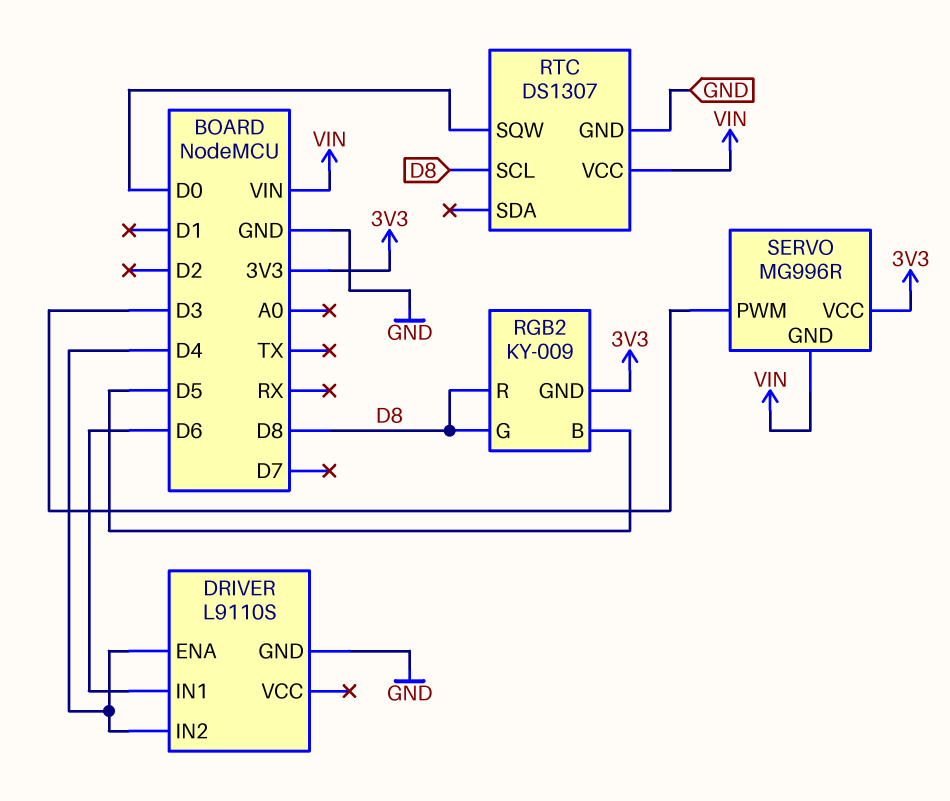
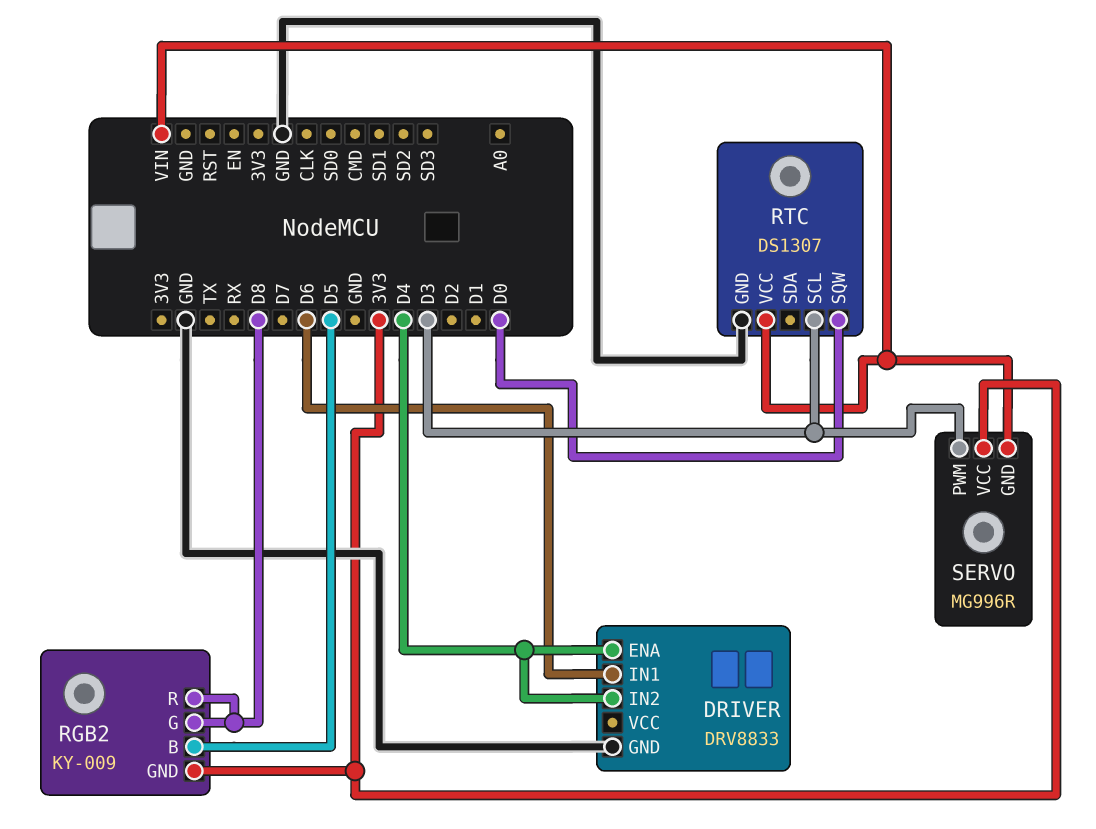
DRIVER: L9110S -> DRV8833
RTC pin SCL: D8 -> D3

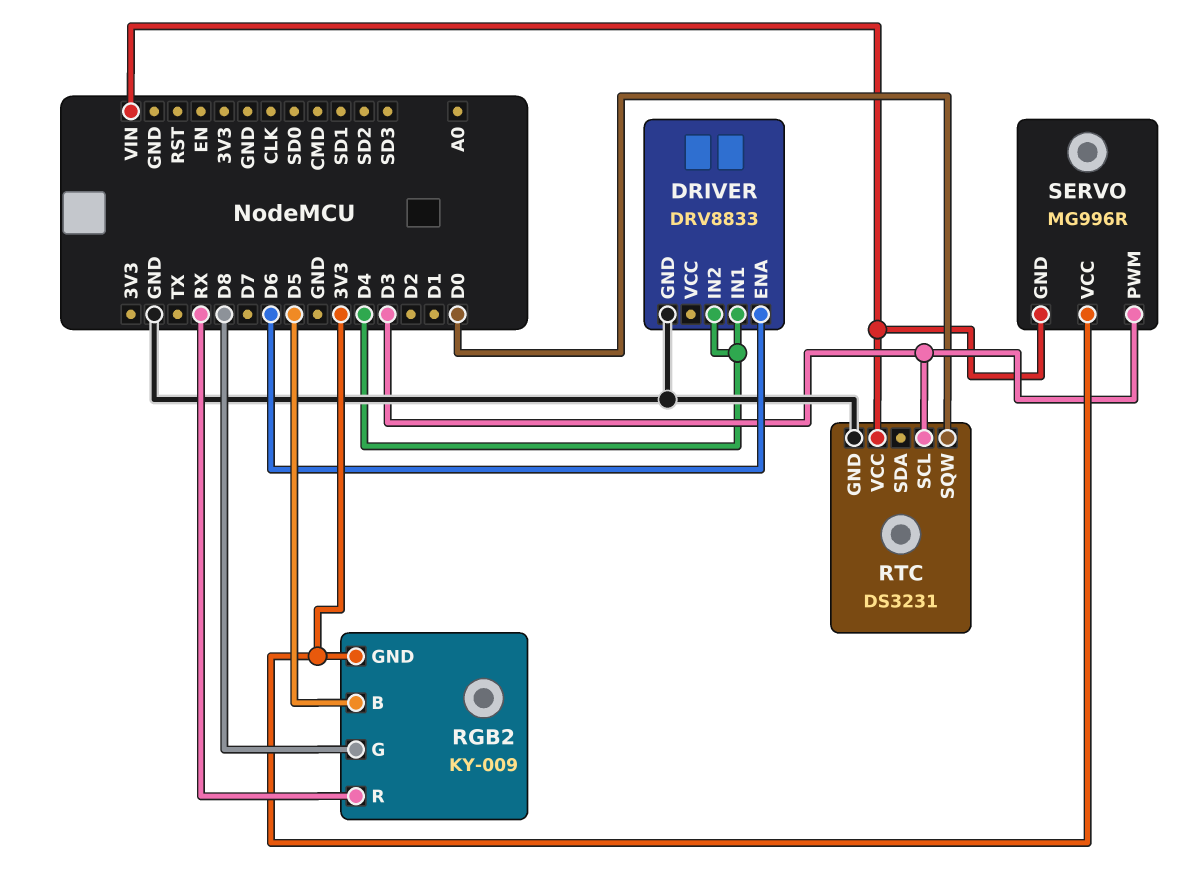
DRIVER pin ENA: D4 -> D6
DRIVER pin IN1: D6 -> D4
RGB2 pin R: D8 -> RX
RTC: DS1307 -> DS3231

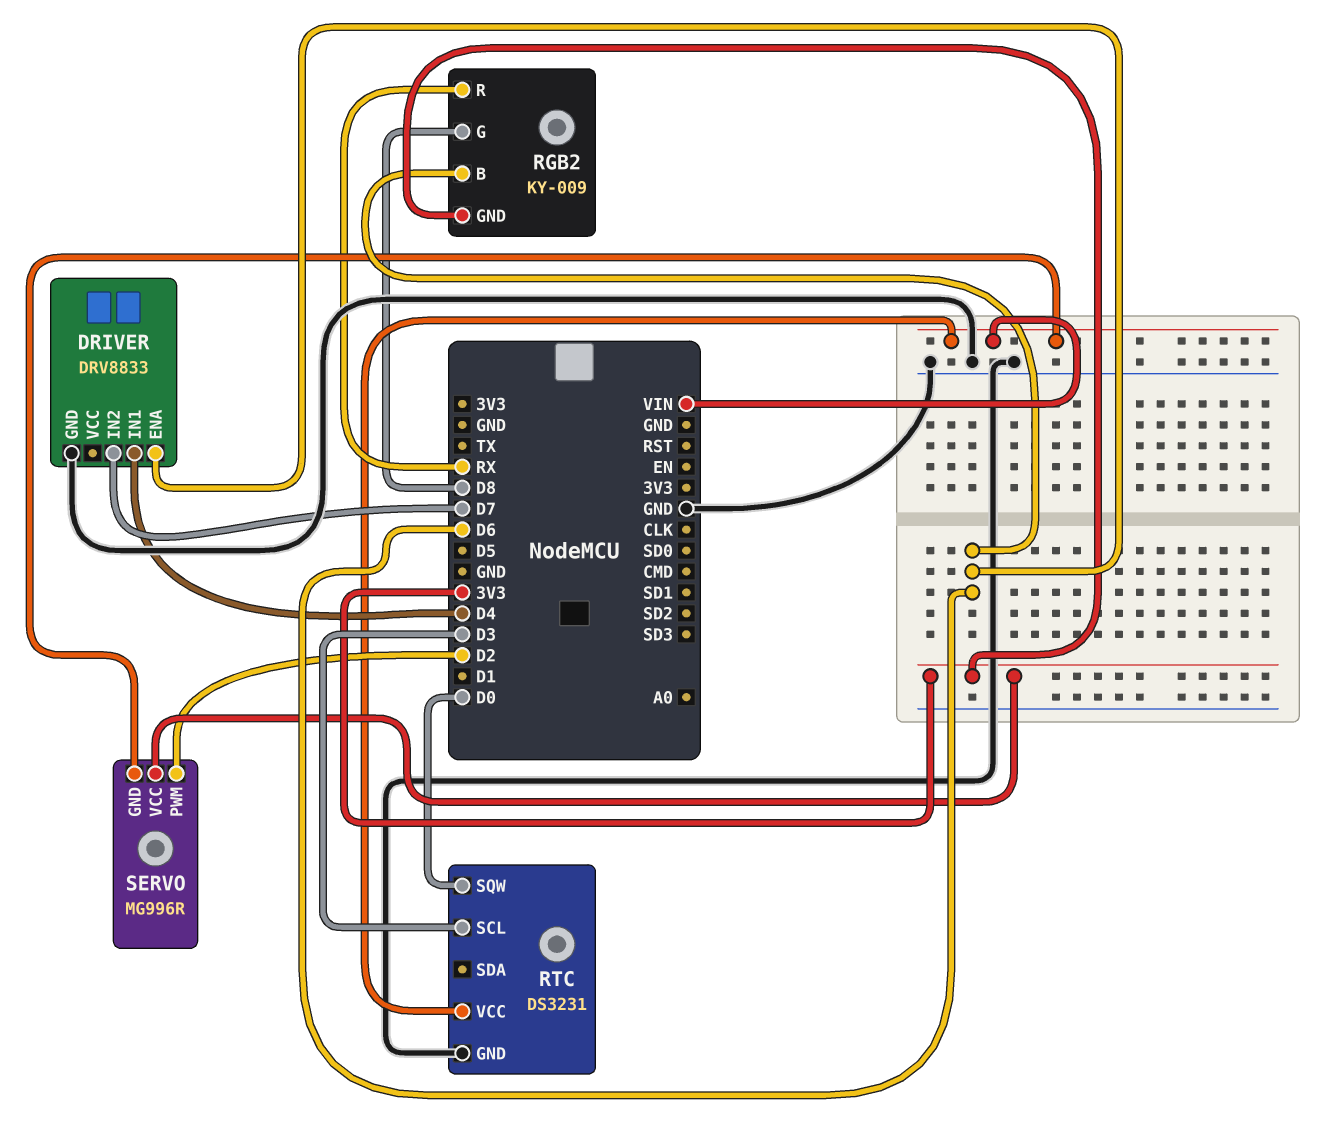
DRIVER pin IN2: D4 -> D7
RGB2 pin B: D5 -> D6
SERVO pin PWM: D3 -> D2

